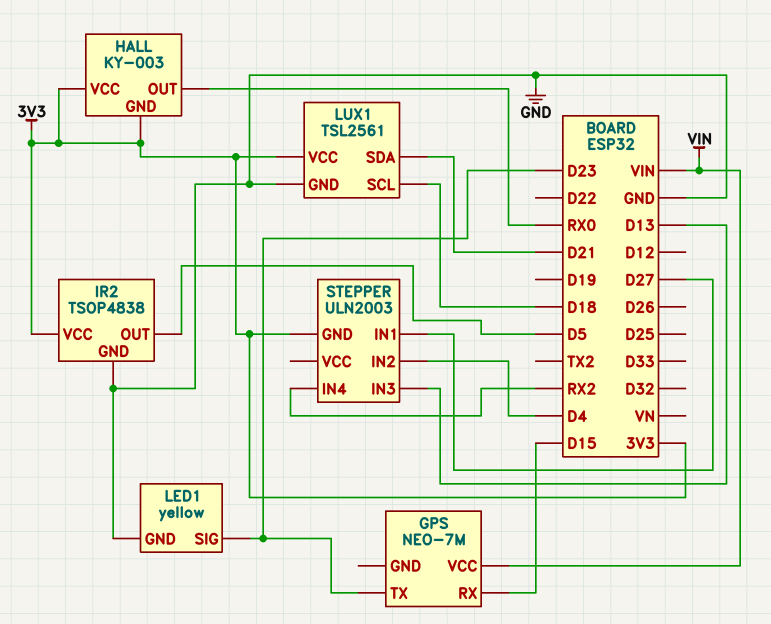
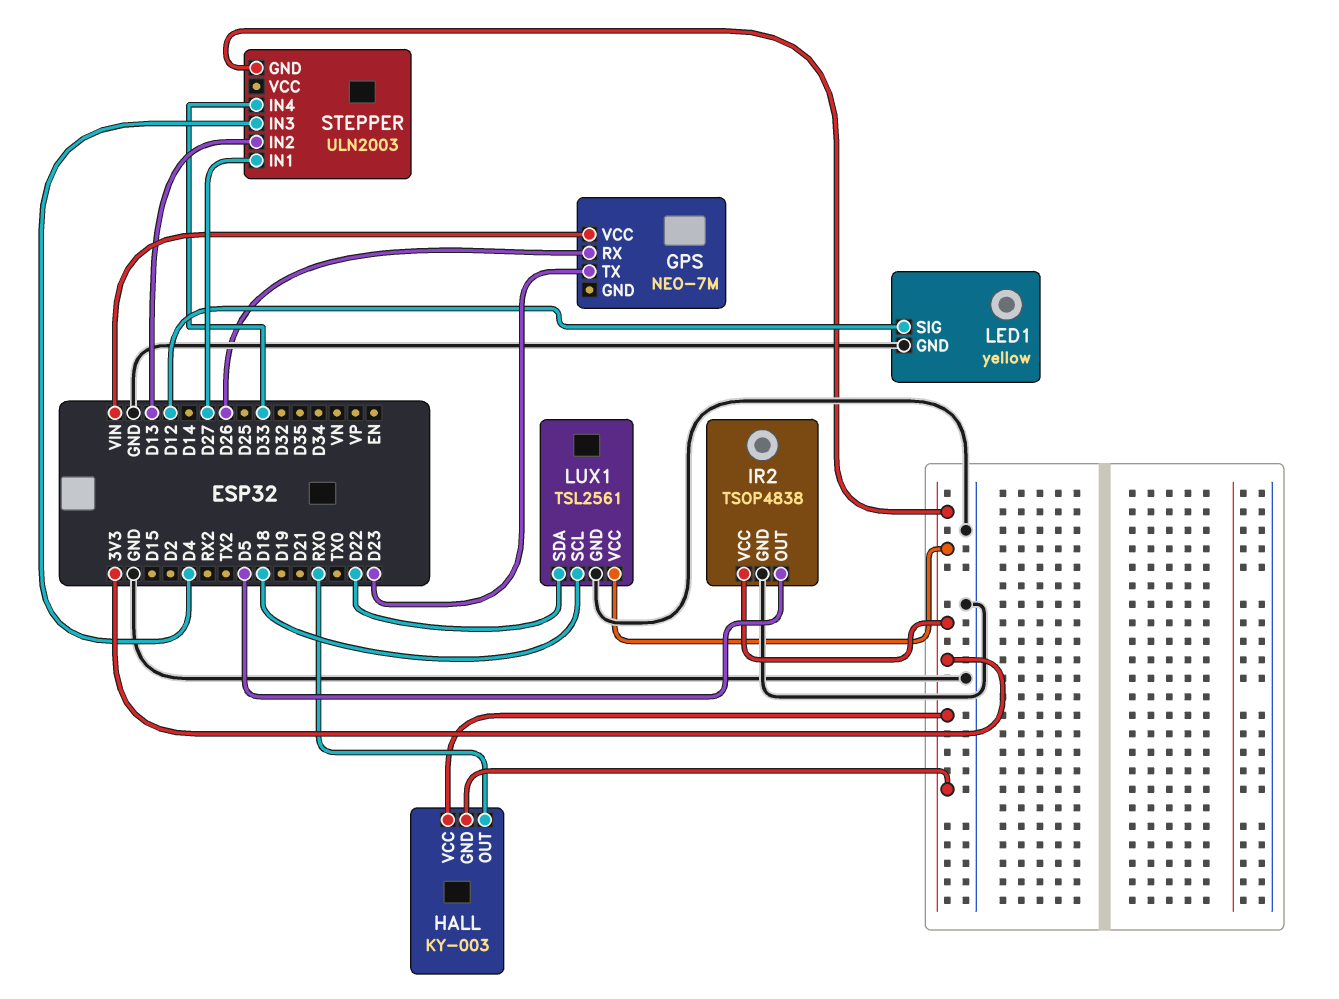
GPS pin RX: D15 -> D26
LED1 pin SIG: D23 -> D12
LUX1 pin SDA: D21 -> D22
STEPPER pin IN2: D4 -> D13
STEPPER pin IN3: D13 -> D4
STEPPER pin IN4: RX2 -> D33

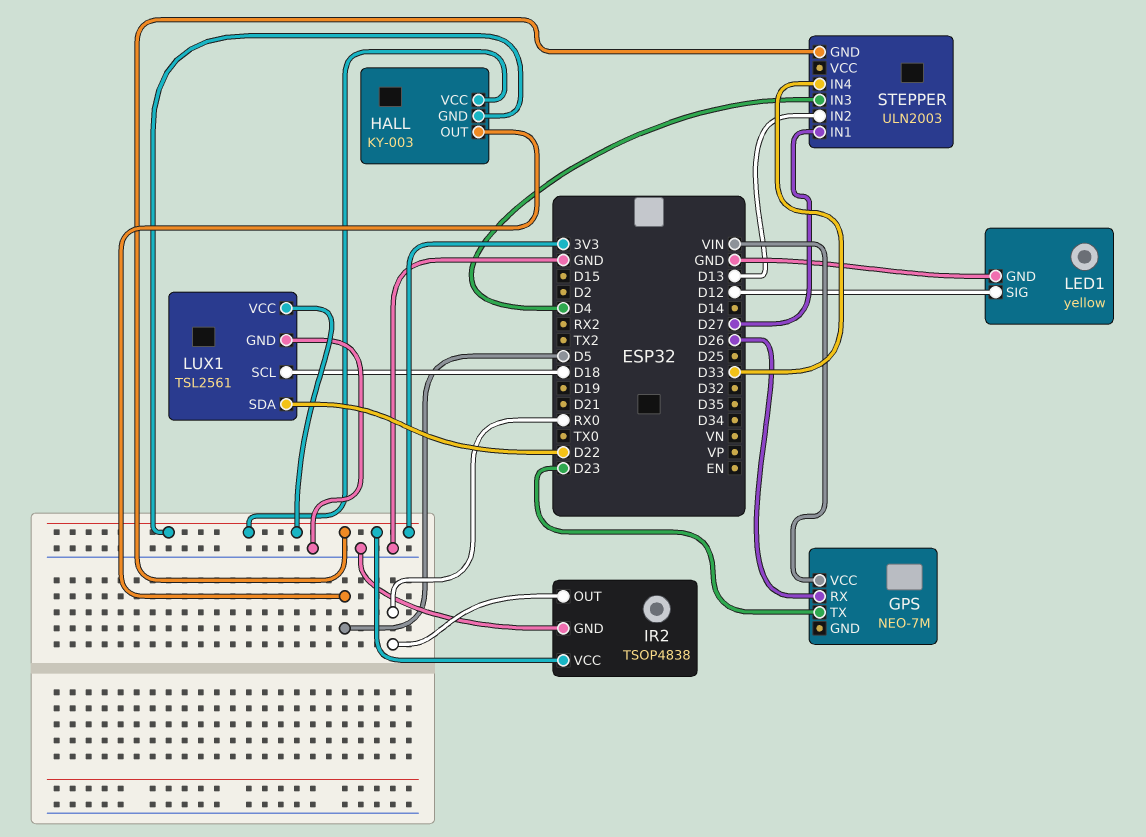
HALL pin OUT: RX0 -> D5
IR2 pin OUT: D5 -> RX0

